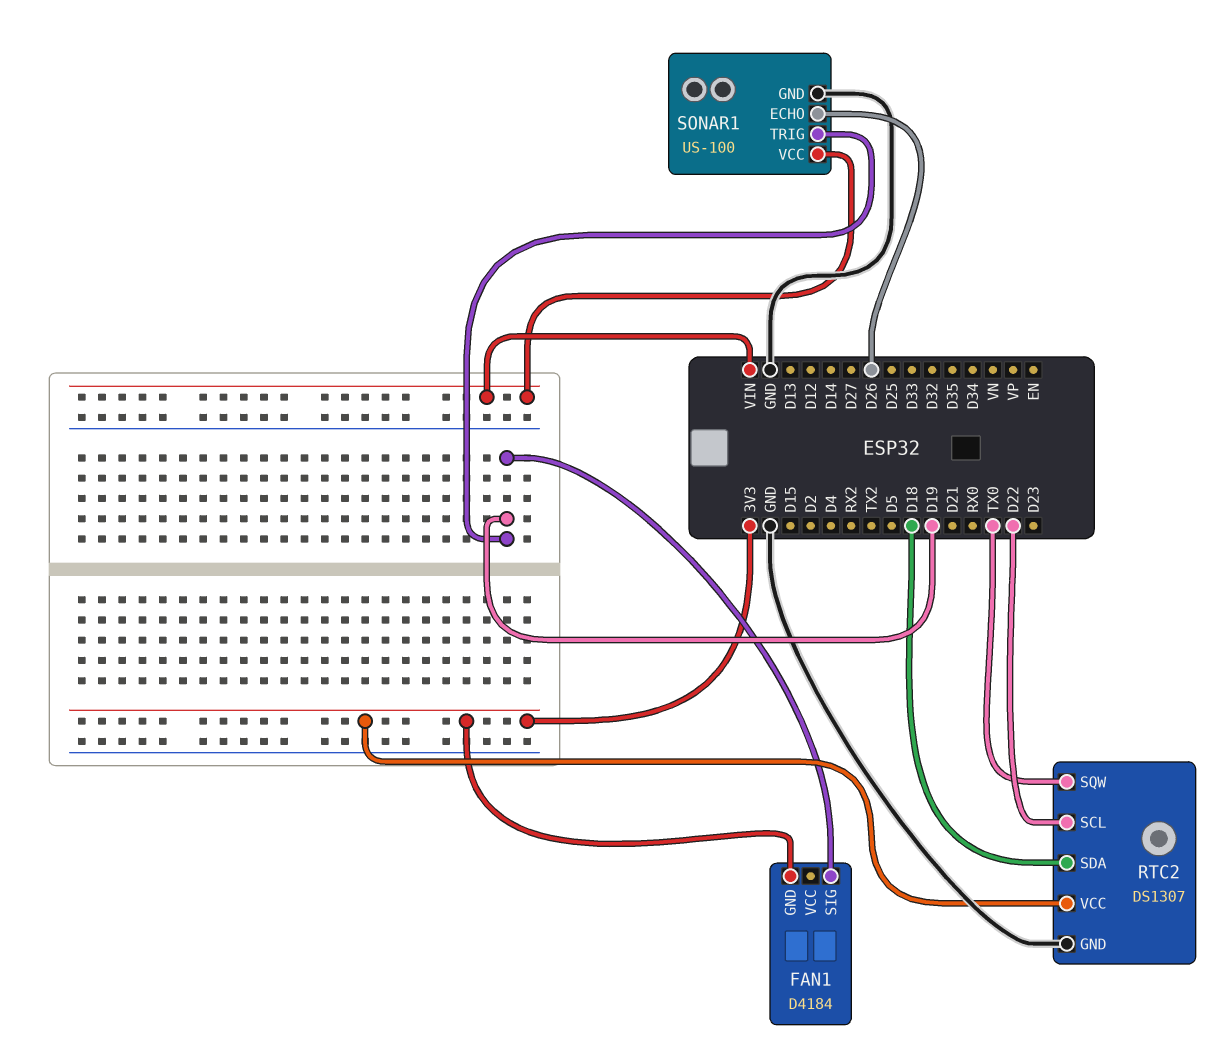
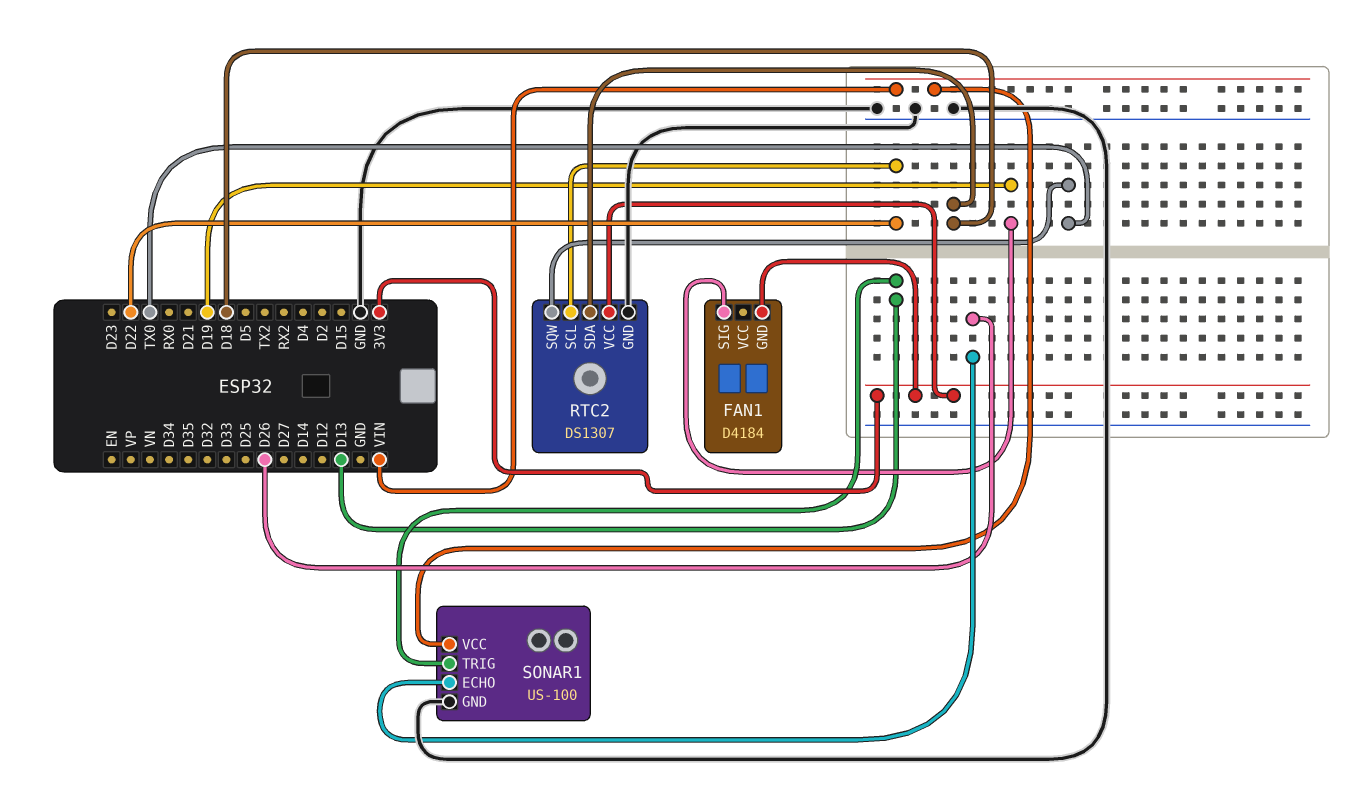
SONAR1 pin TRIG: D19 -> D13

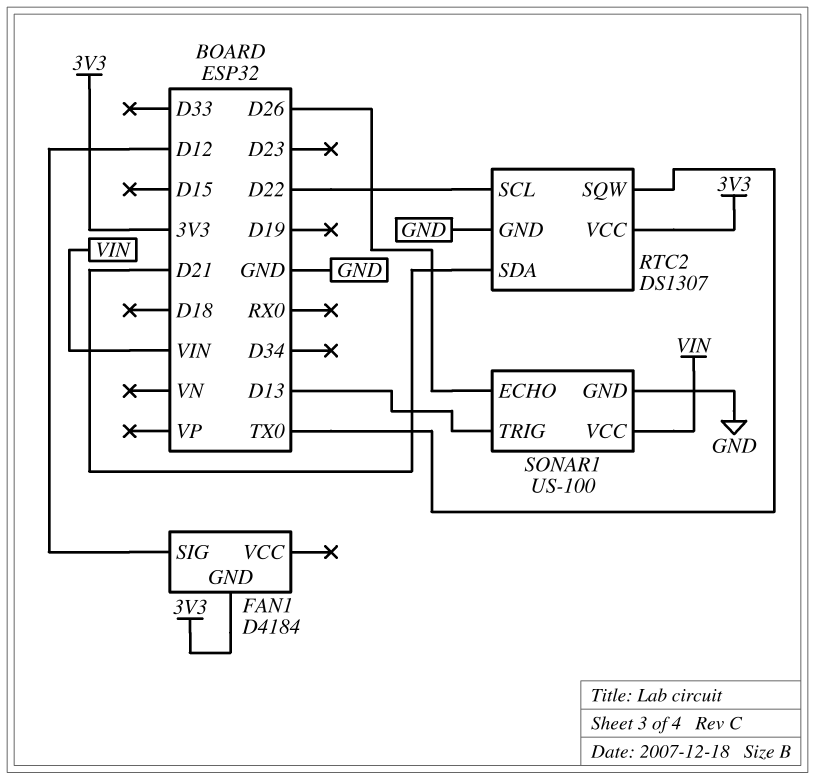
FAN1 pin SIG: D19 -> D12
RTC2 pin SDA: D18 -> D21

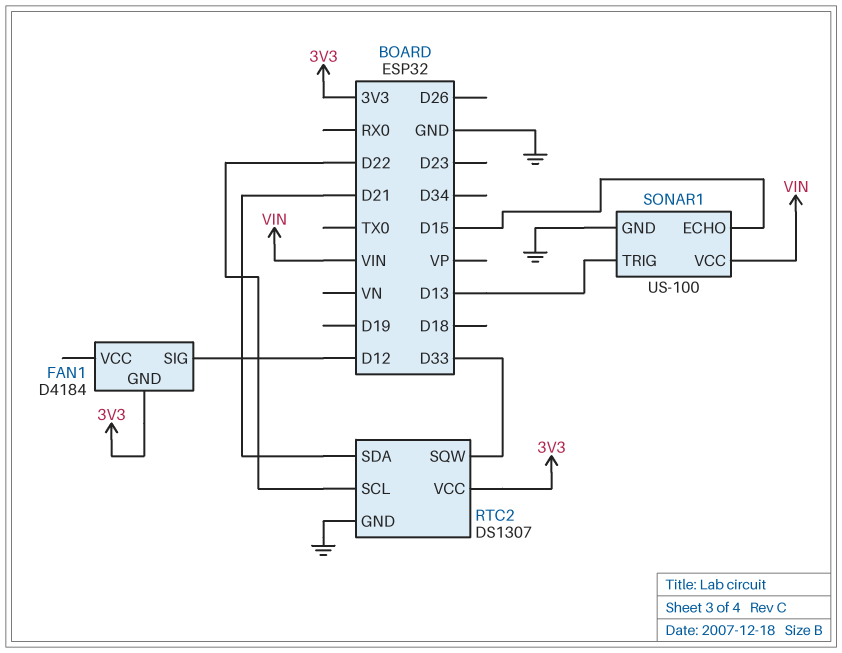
RTC2 pin SQW: TX0 -> D33
SONAR1 pin ECHO: D26 -> D15

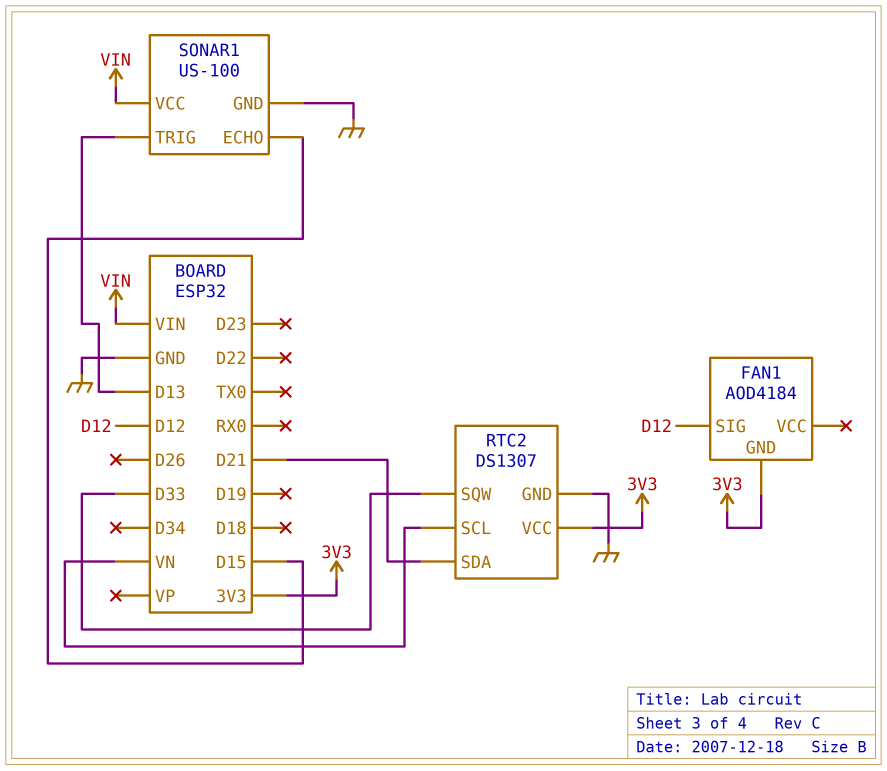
FAN1: D4184 -> AOD4184
RTC2 pin SCL: D22 -> VN

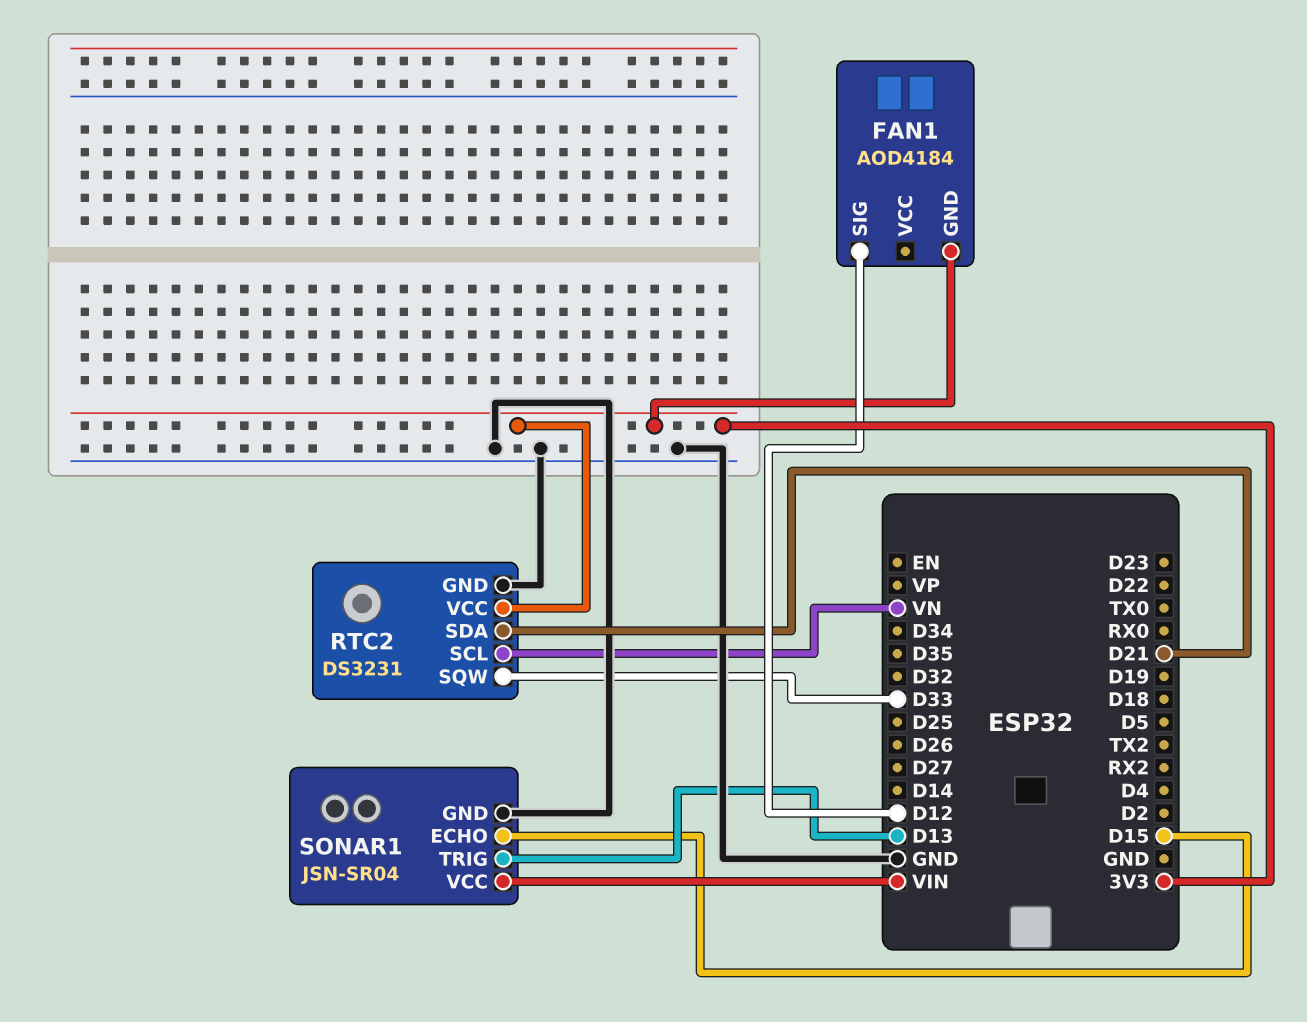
RTC2: DS1307 -> DS3231
SONAR1: US-100 -> JSN-SR04

